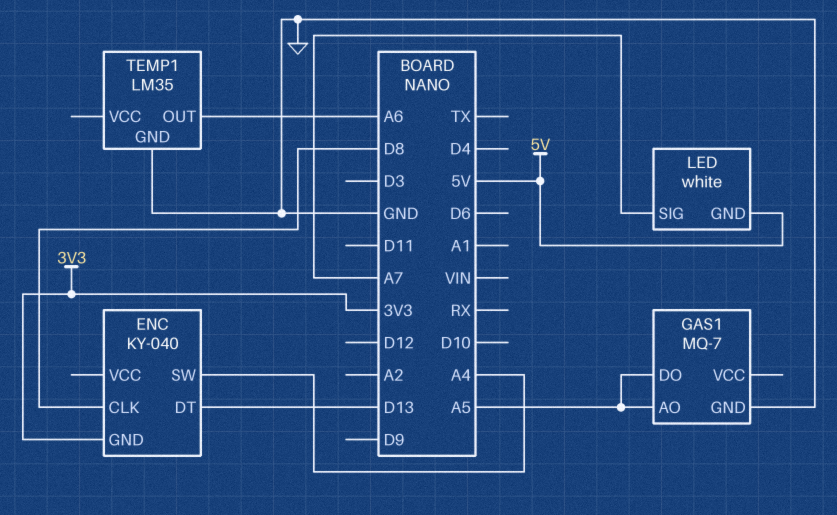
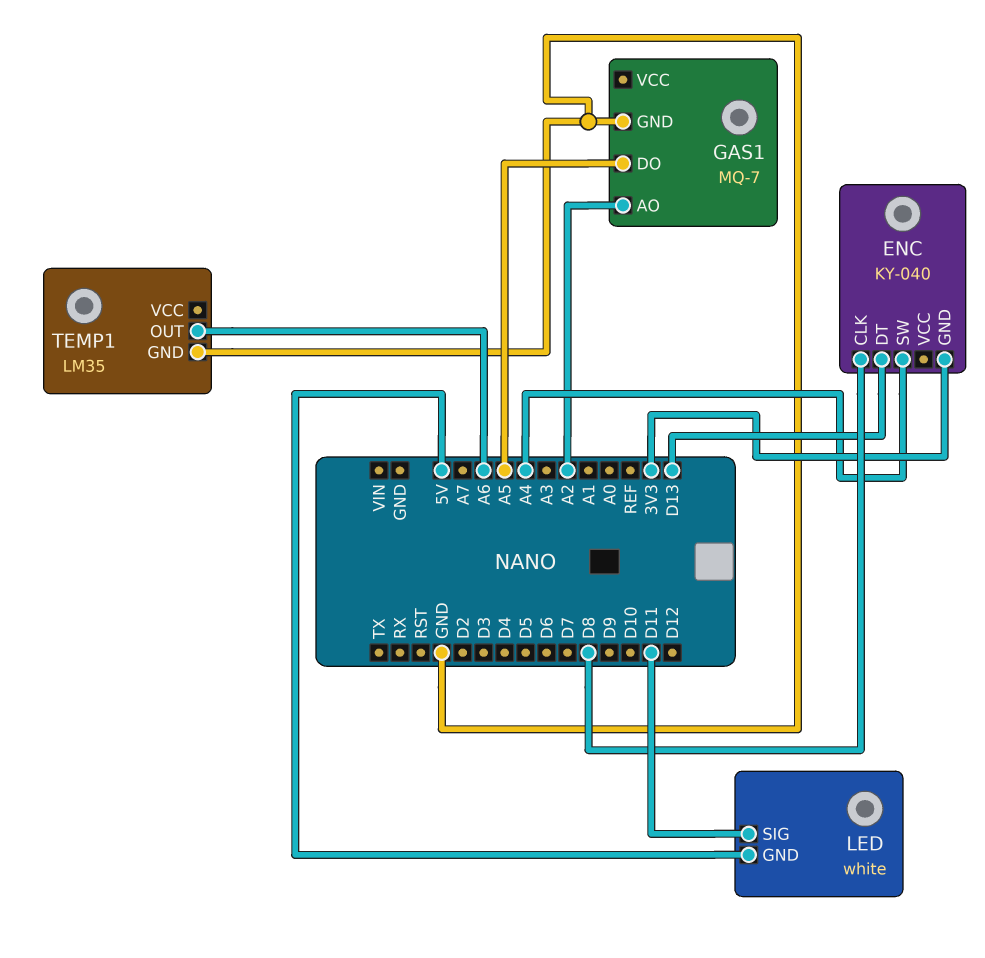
GAS1 pin AO: A5 -> A2
LED pin SIG: A7 -> D11

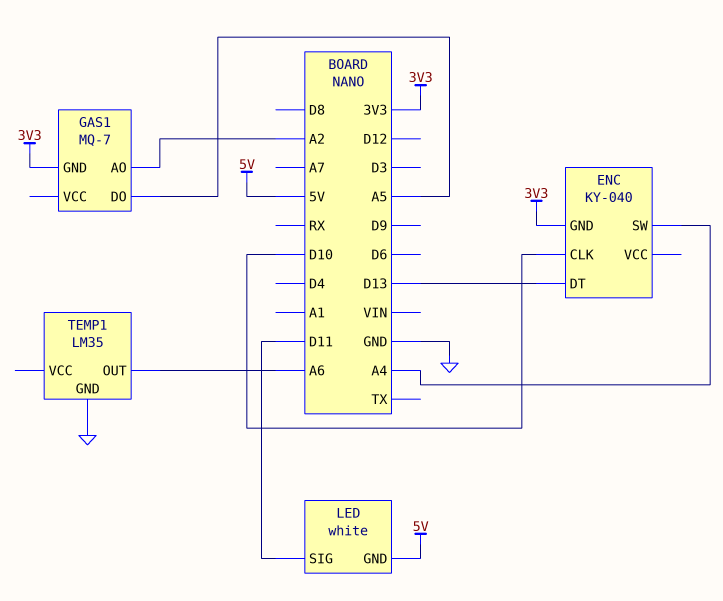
ENC pin CLK: D8 -> D10
GAS1 pin GND: GND -> 3V3

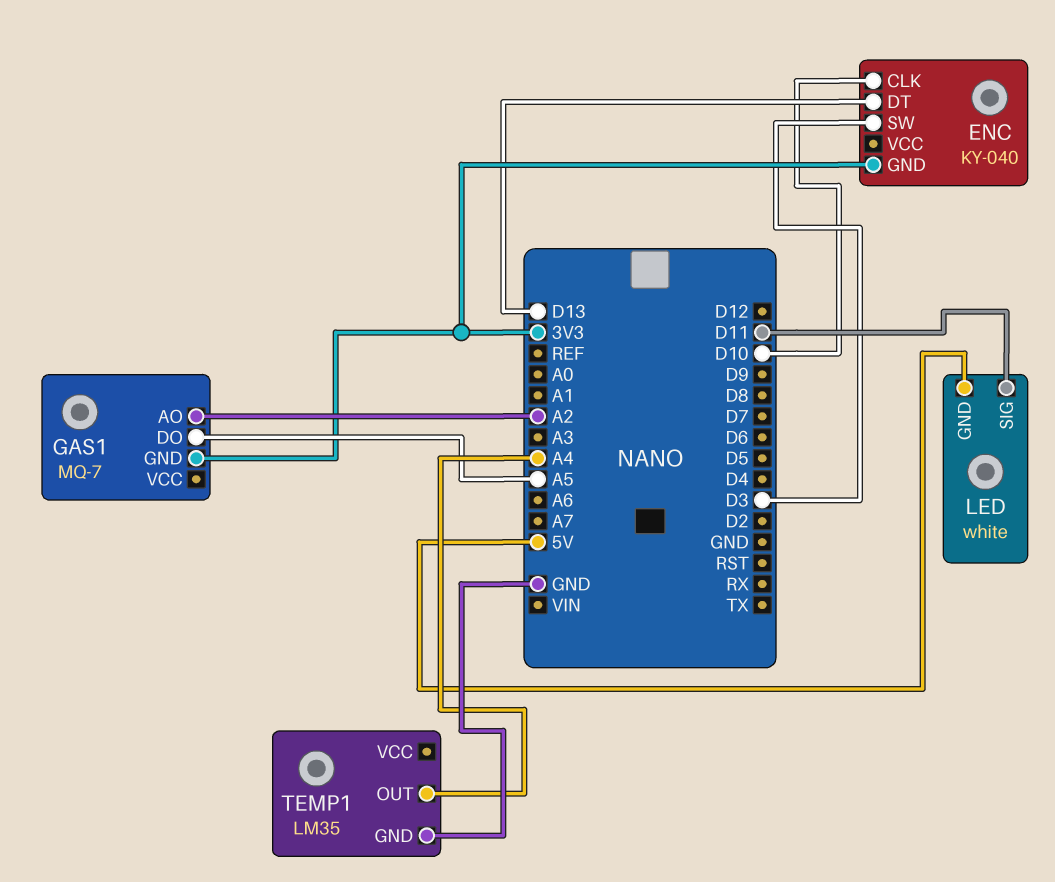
ENC pin SW: A4 -> D3
TEMP1 pin OUT: A6 -> A4

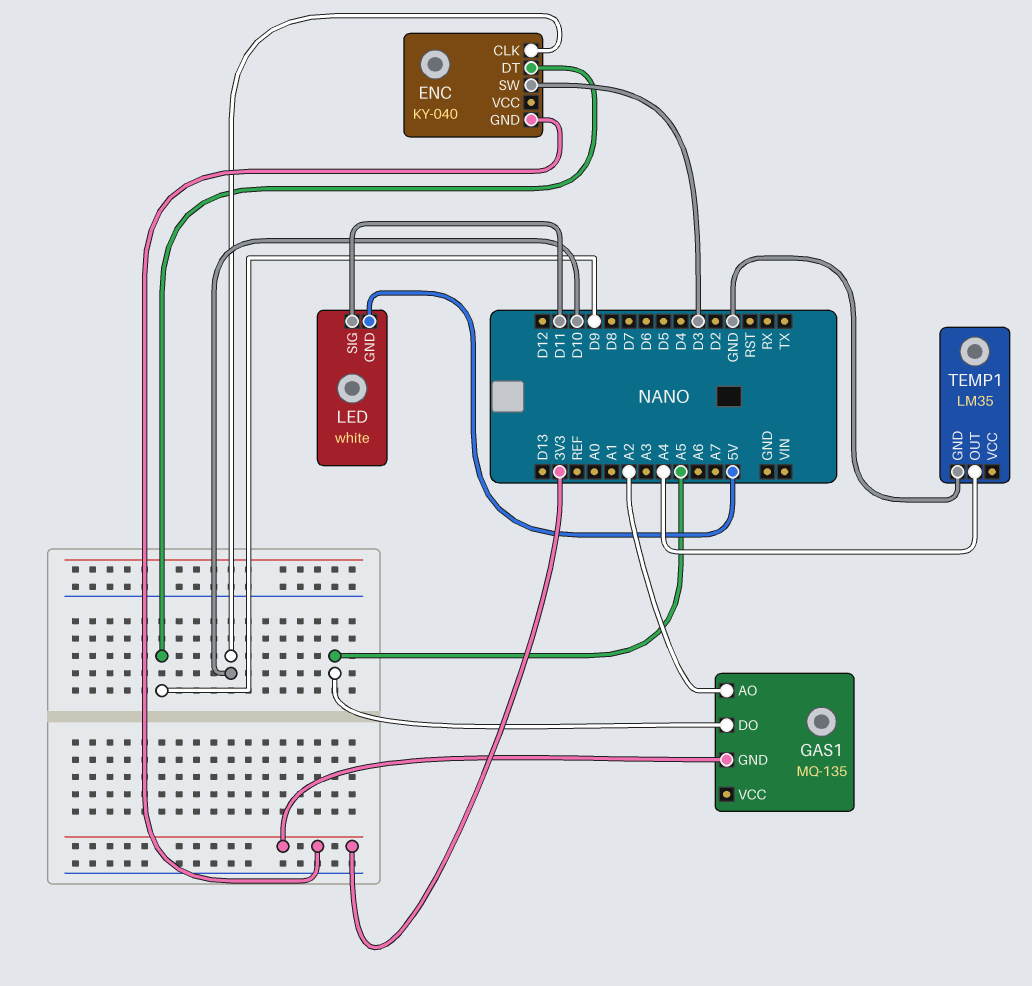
ENC pin DT: D13 -> D9
GAS1: MQ-7 -> MQ-135

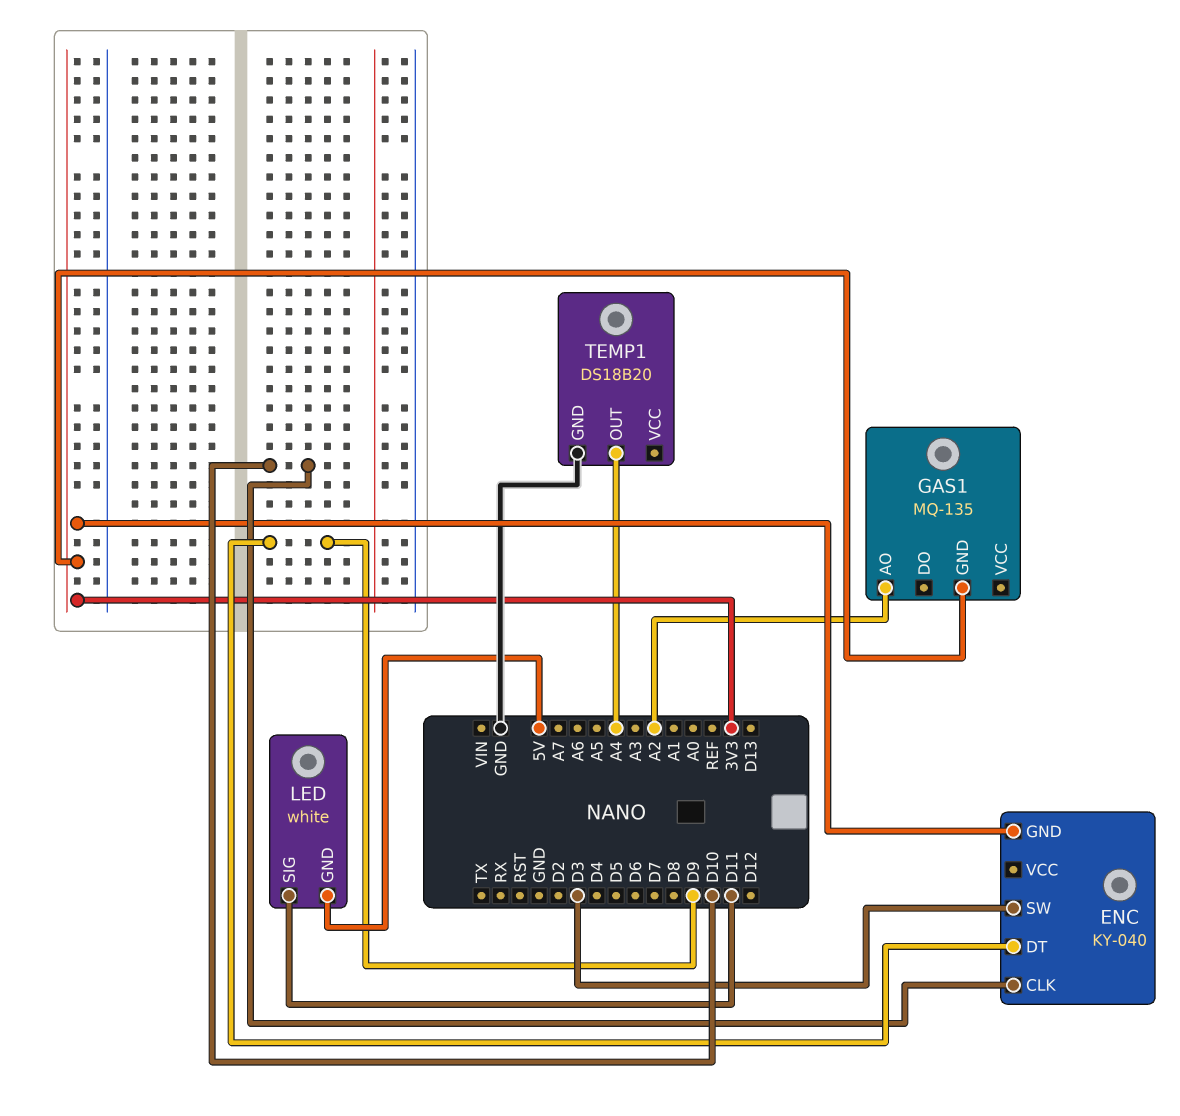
GAS1 pin DO: A5 -> none
TEMP1: LM35 -> DS18B20

